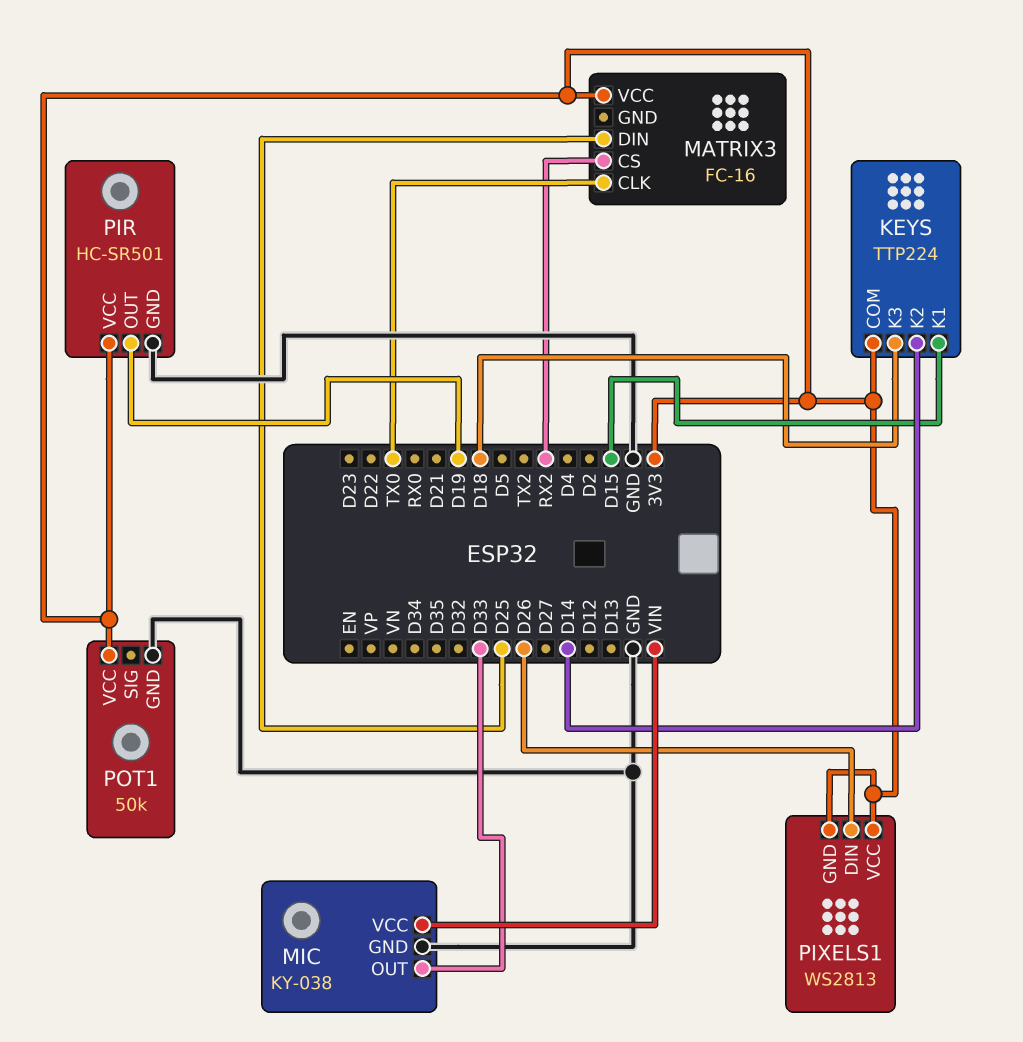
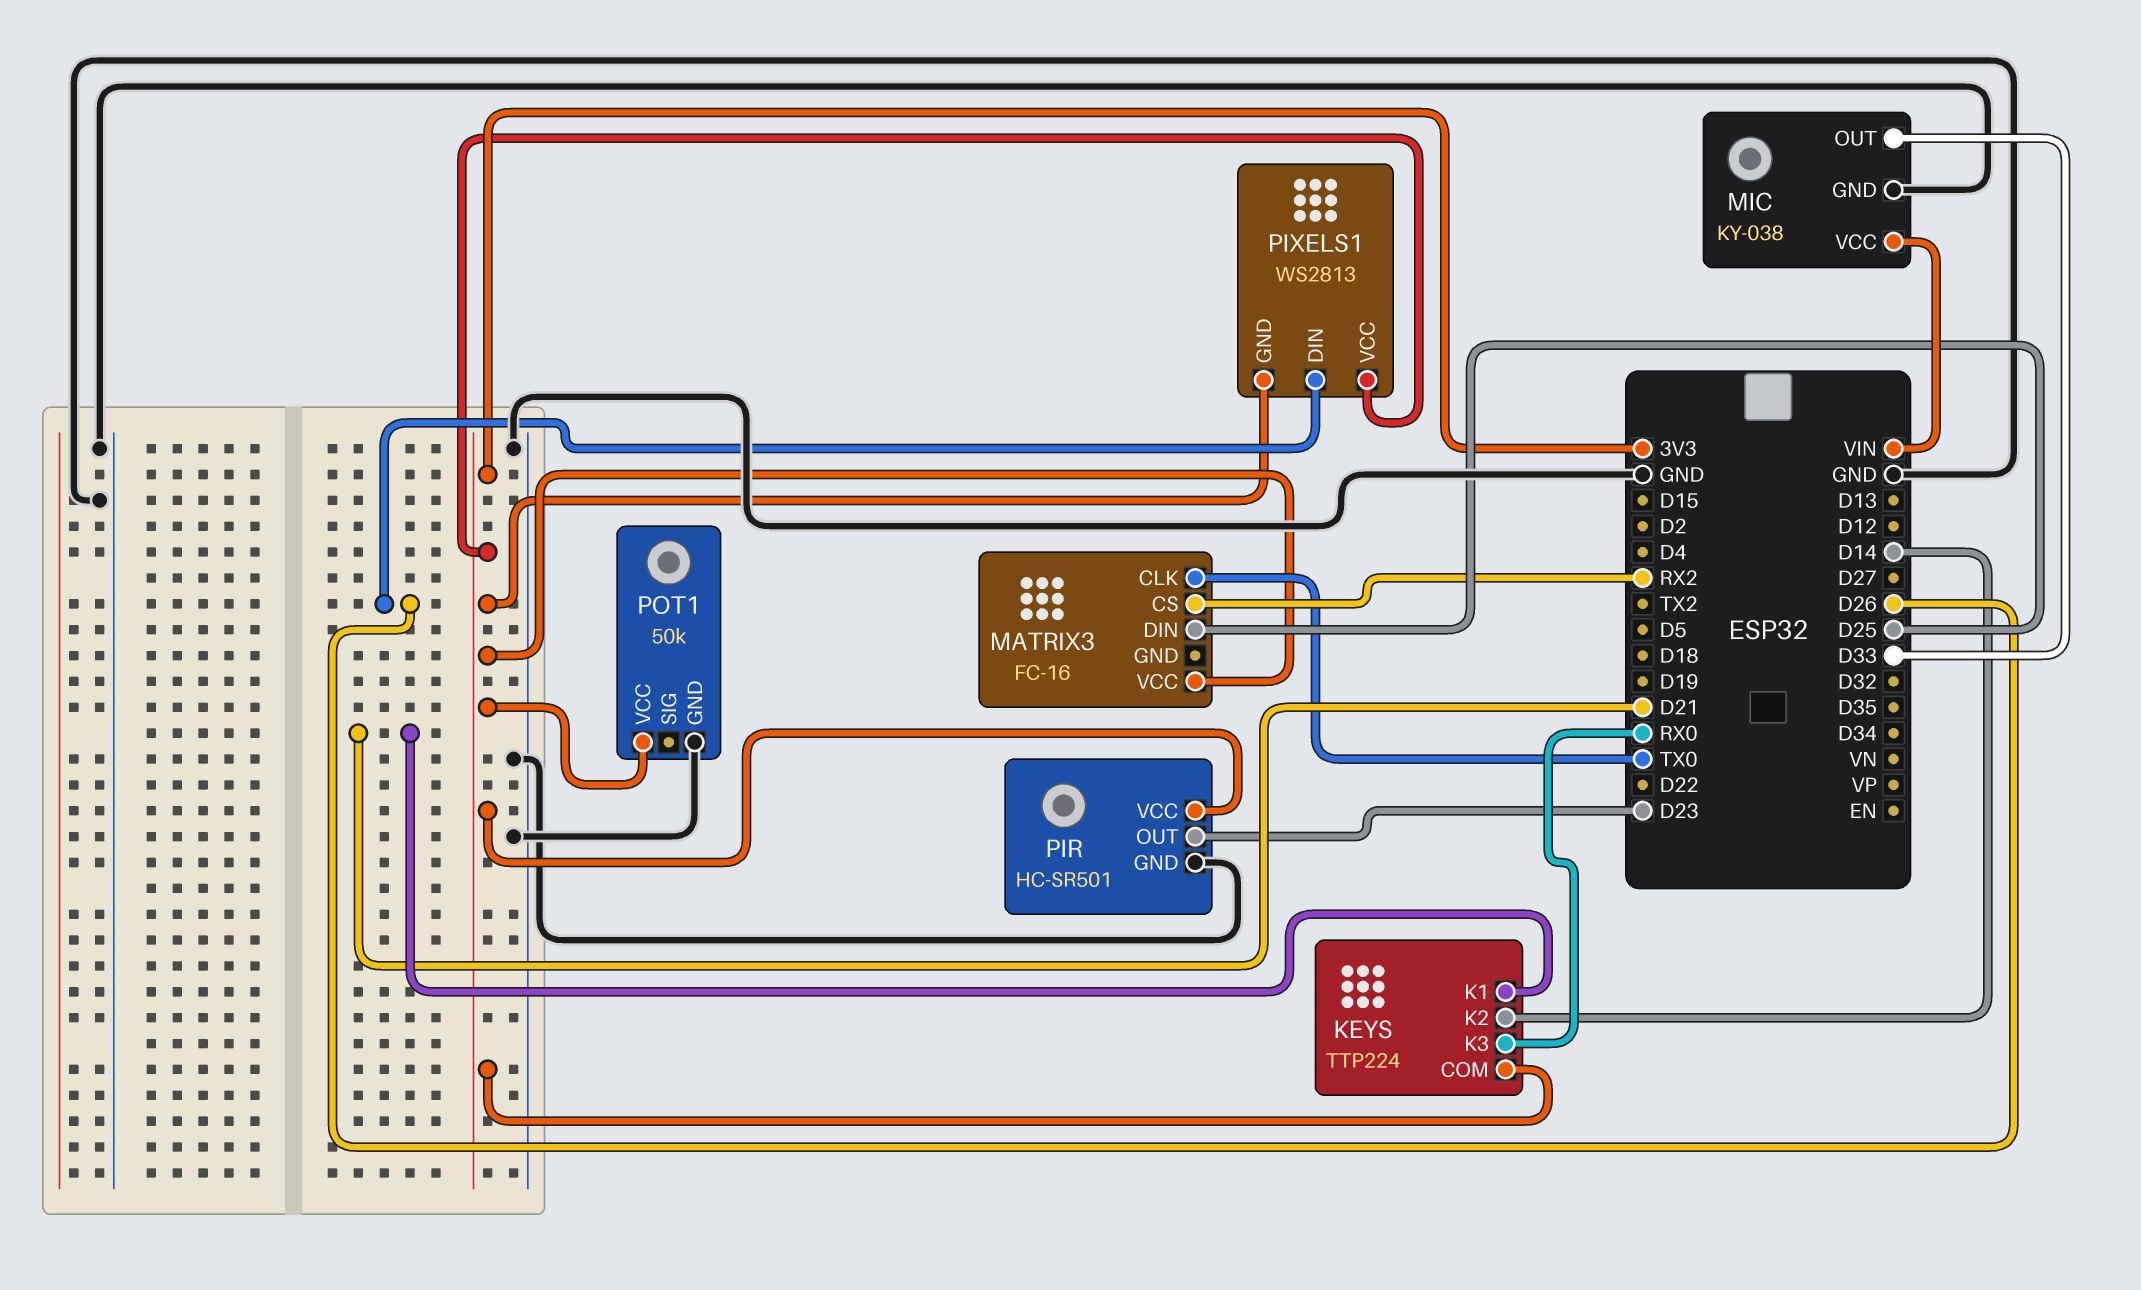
KEYS pin K1: D15 -> D21
KEYS pin K3: D18 -> RX0
PIR pin OUT: D19 -> D23

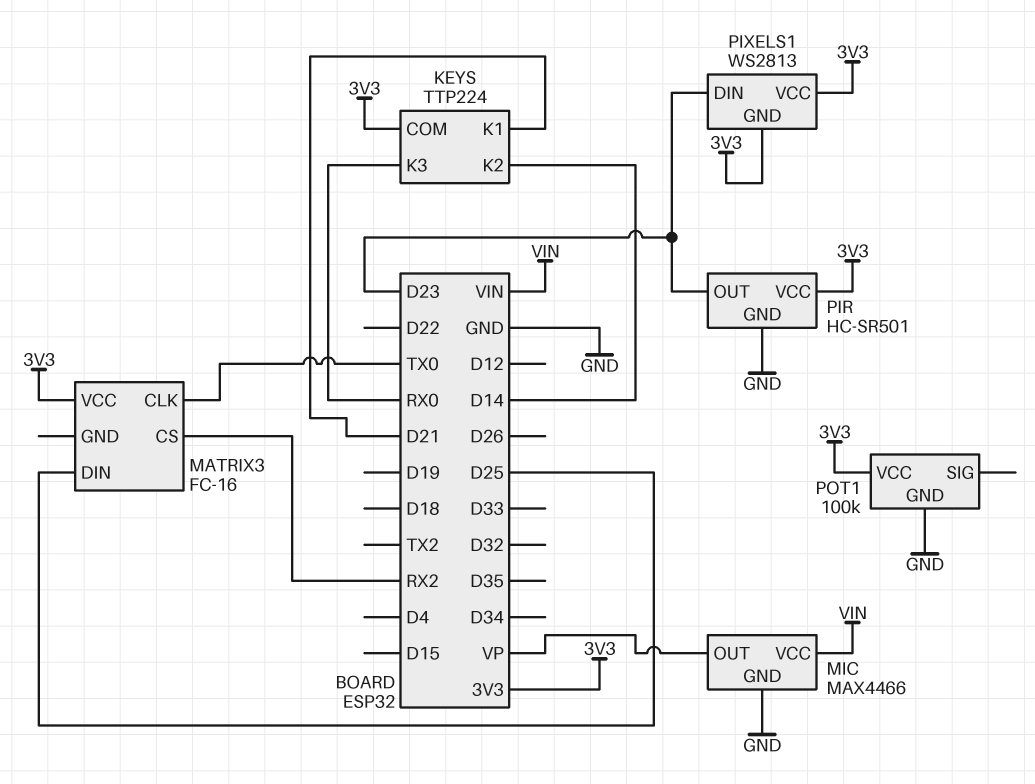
MIC: KY-038 -> MAX4466
MIC pin OUT: D33 -> VP
PIXELS1 pin DIN: D26 -> D23
POT1: 50k -> 100k

